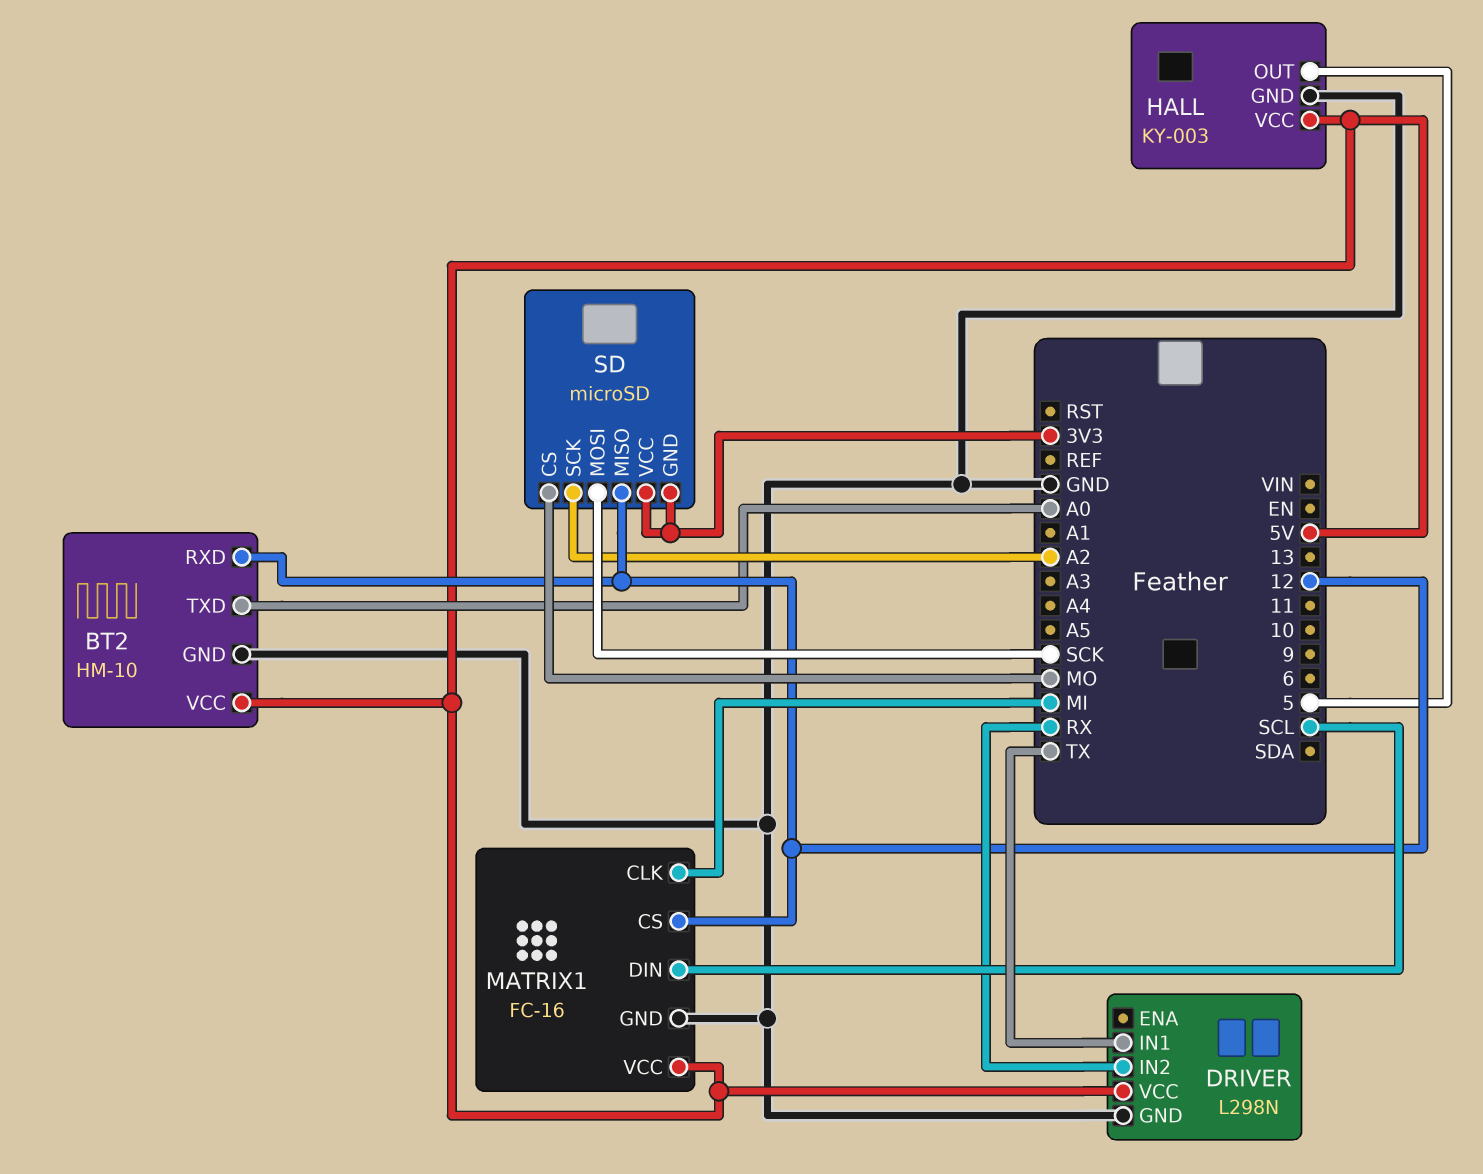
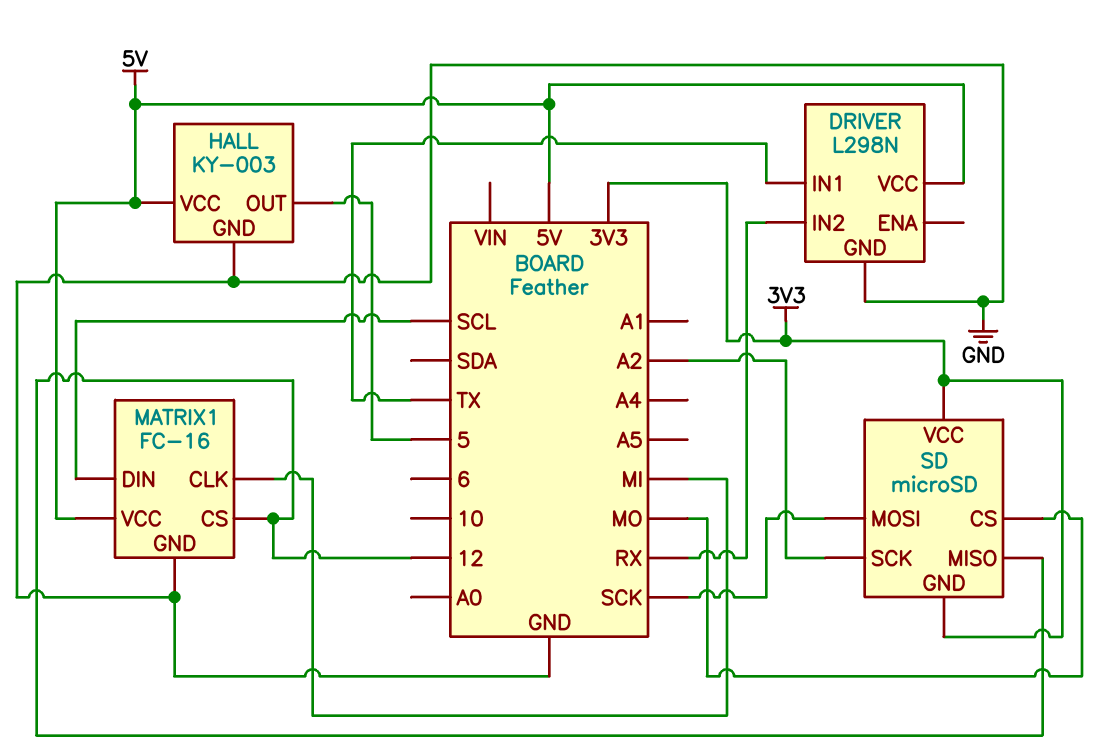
BT2: HM-10 -> none
BT2 pin GND: GND -> none
BT2 pin RXD: 12 -> none
BT2 pin TXD: A0 -> none
BT2 pin VCC: 5V -> none

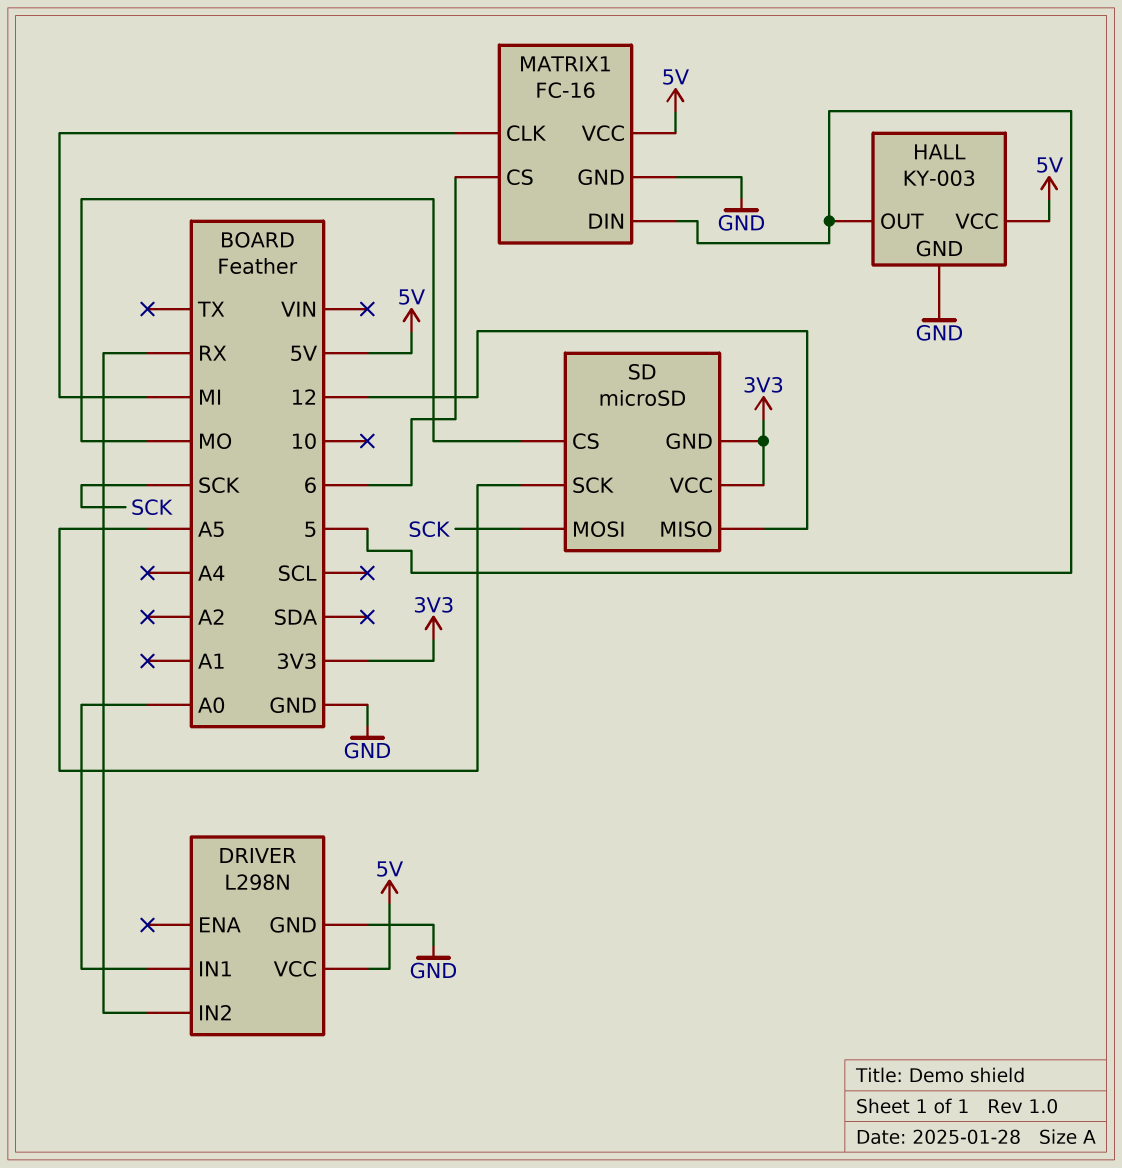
DRIVER pin IN1: TX -> A0
MATRIX1 pin CS: 12 -> 6
MATRIX1 pin DIN: SCL -> 5
SD pin SCK: A2 -> A5

